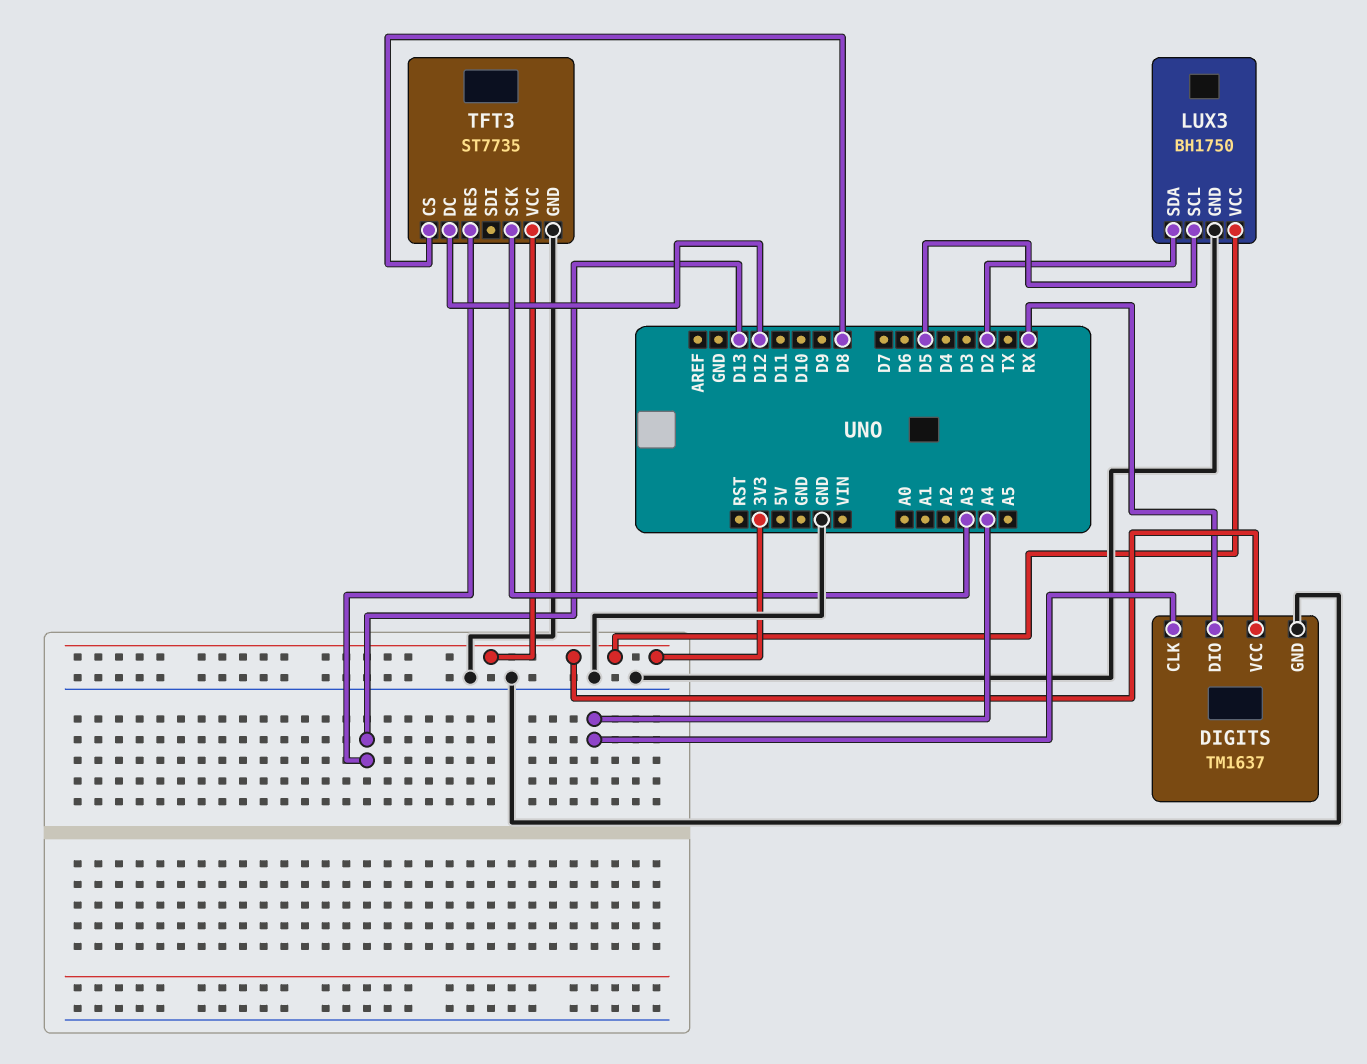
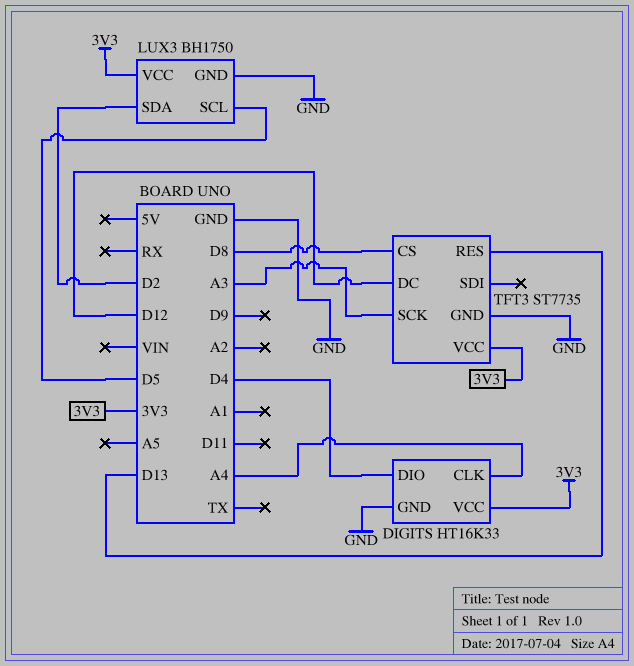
DIGITS: TM1637 -> HT16K33
DIGITS pin DIO: RX -> D4

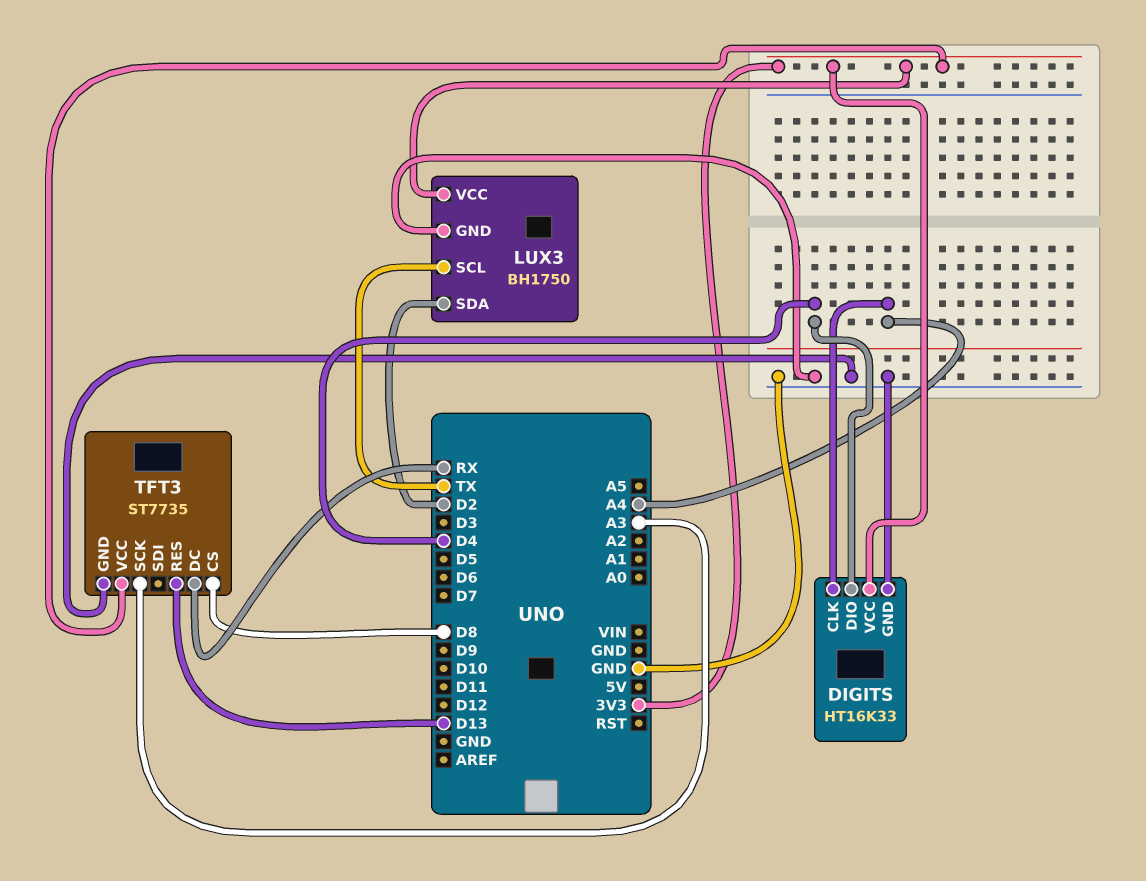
LUX3 pin SCL: D5 -> TX
TFT3 pin DC: D12 -> RX

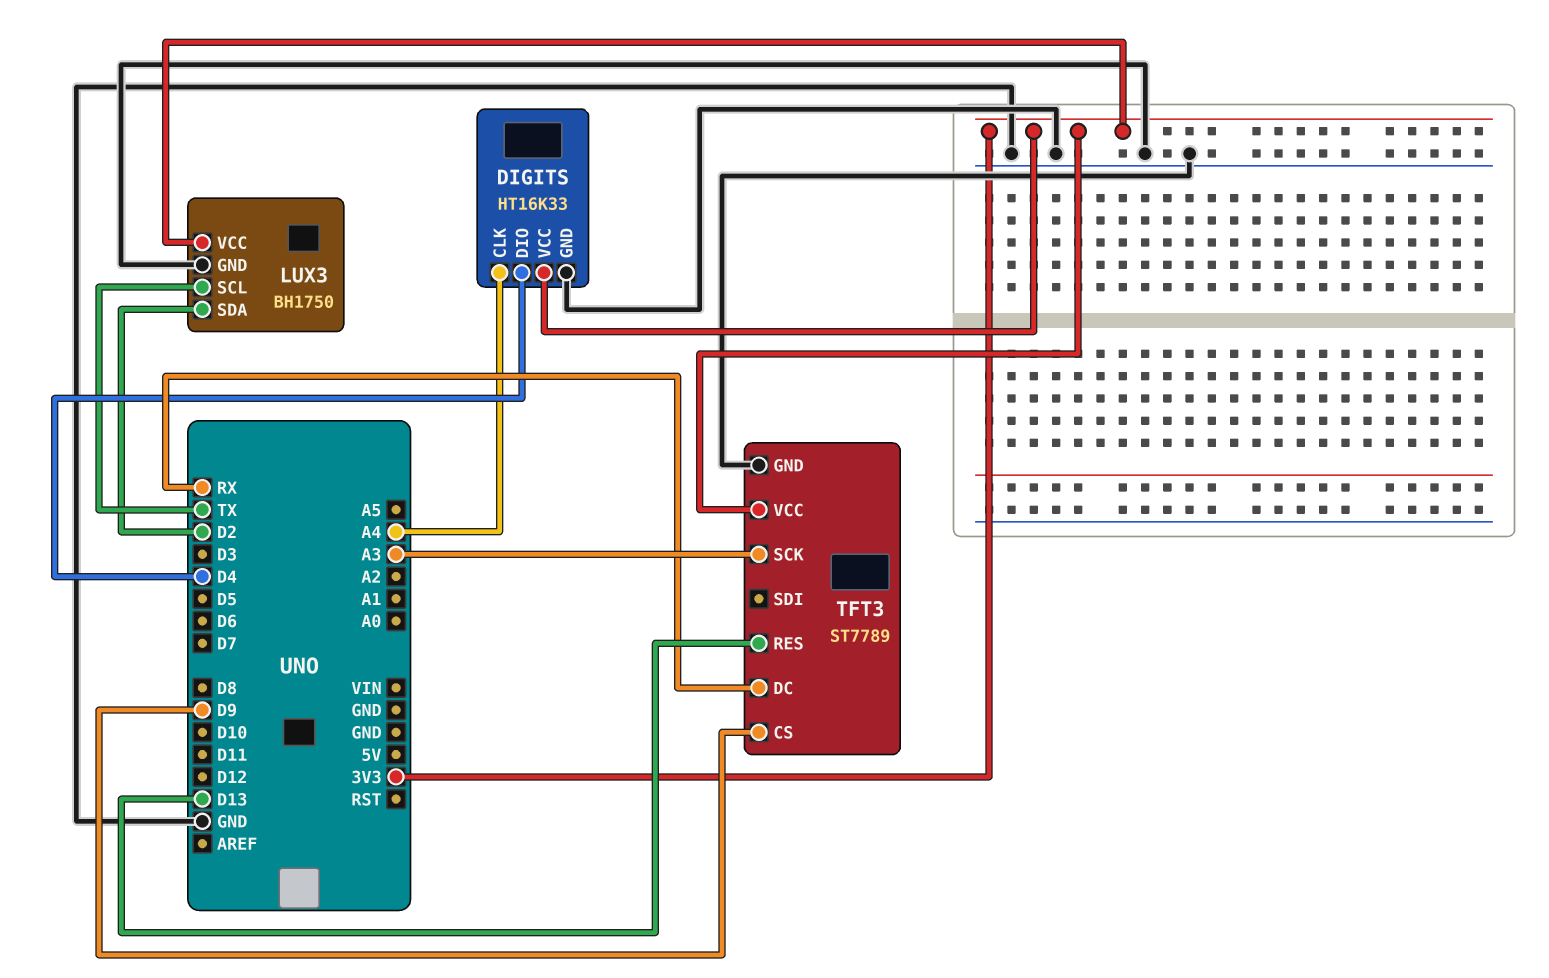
TFT3: ST7735 -> ST7789
TFT3 pin CS: D8 -> D9

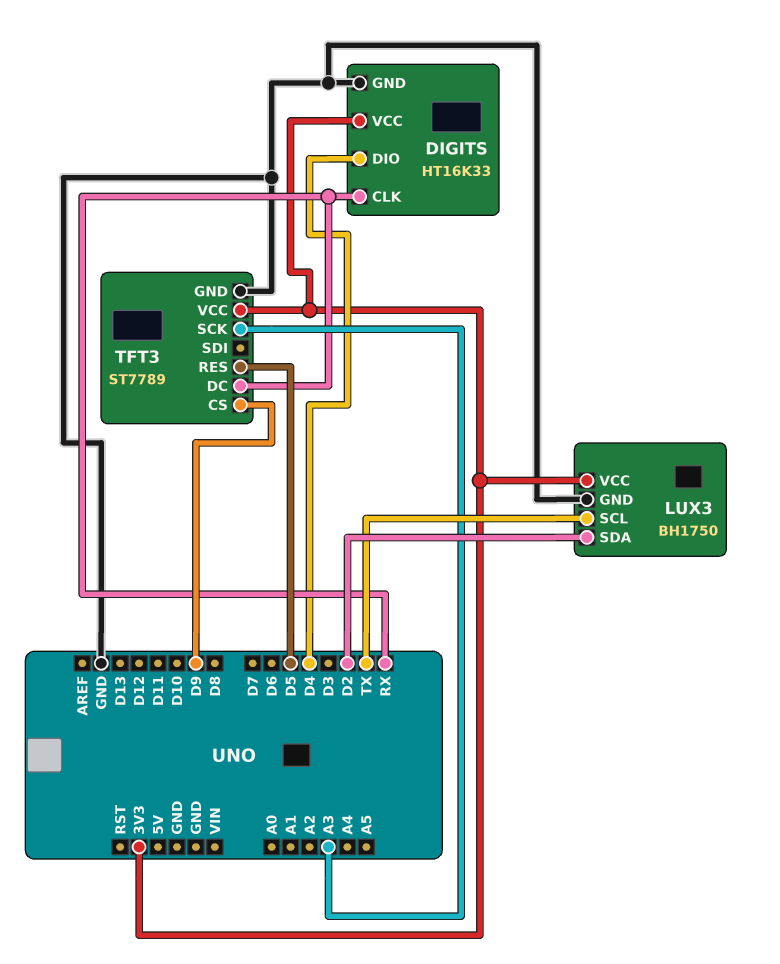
DIGITS pin CLK: A4 -> RX
TFT3 pin RES: D13 -> D5

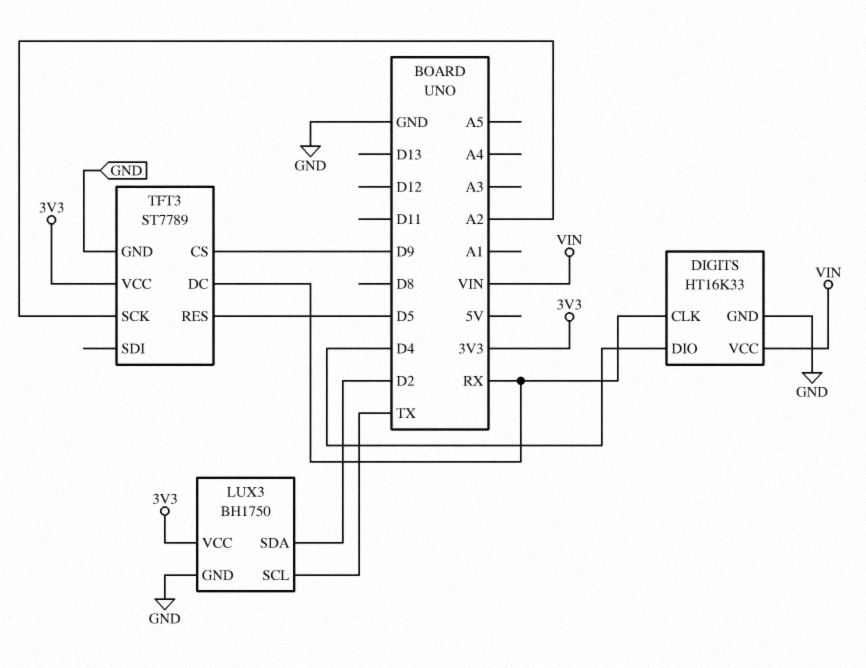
DIGITS pin VCC: 3V3 -> VIN
TFT3 pin SCK: A3 -> A2

